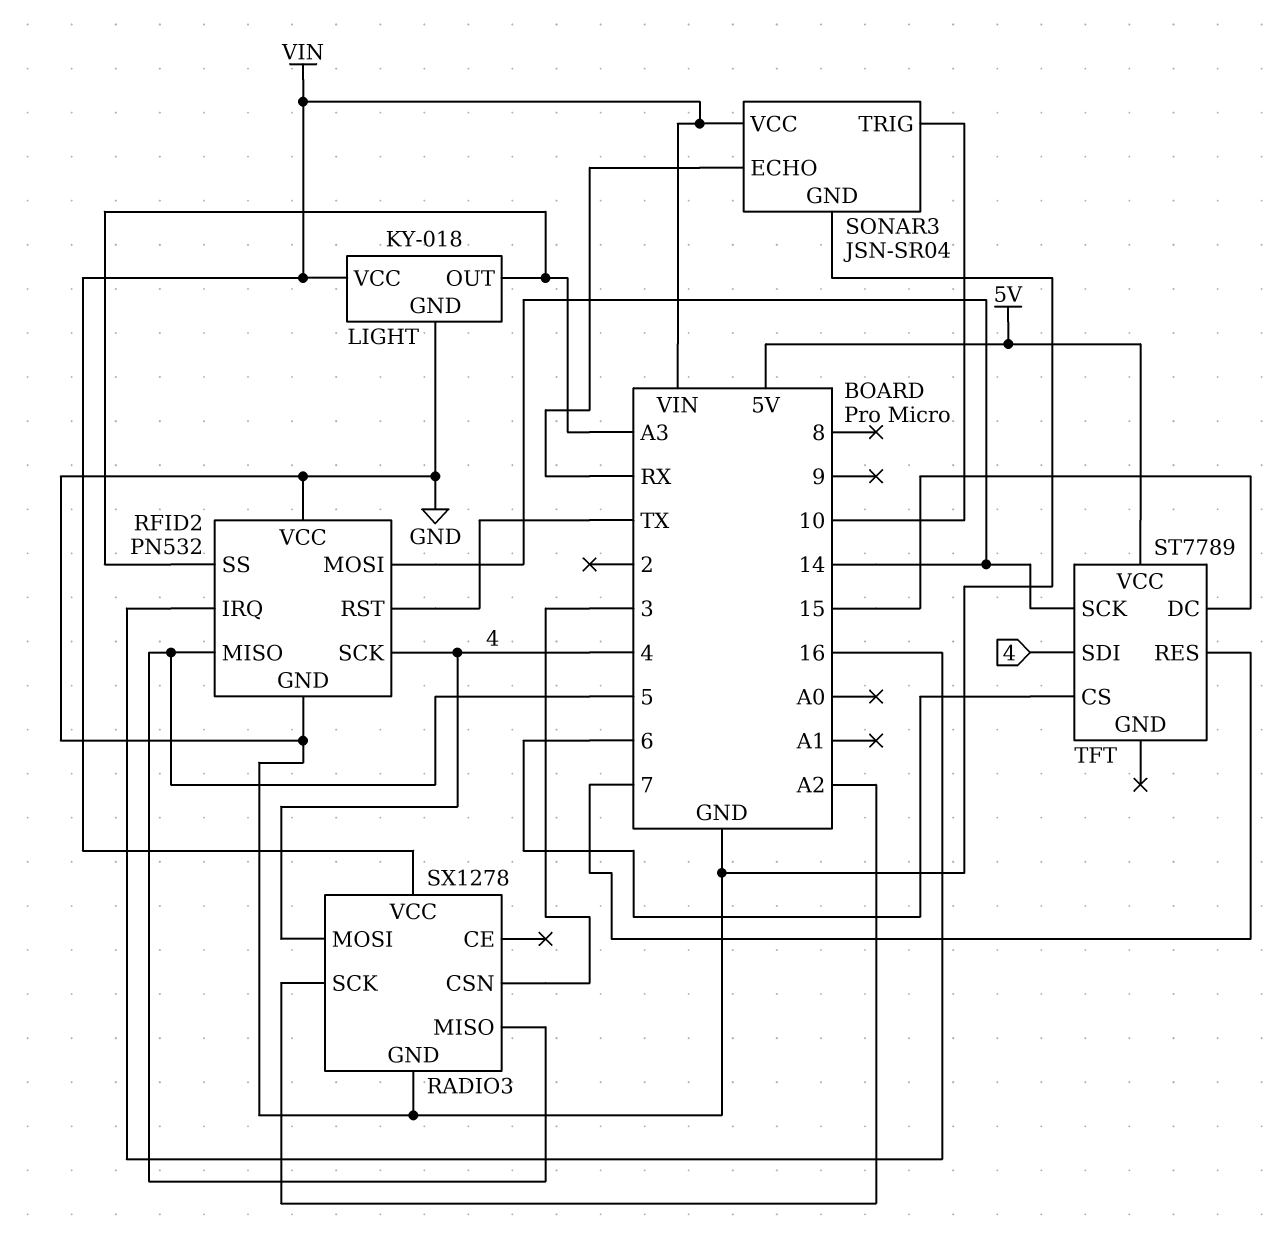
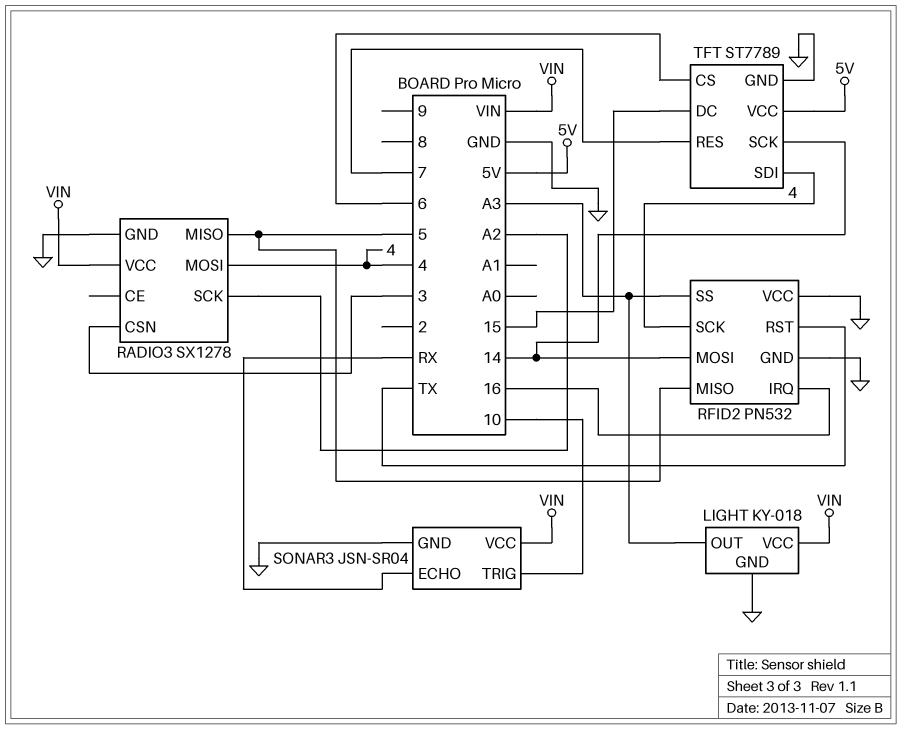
TFT pin GND: none -> GND

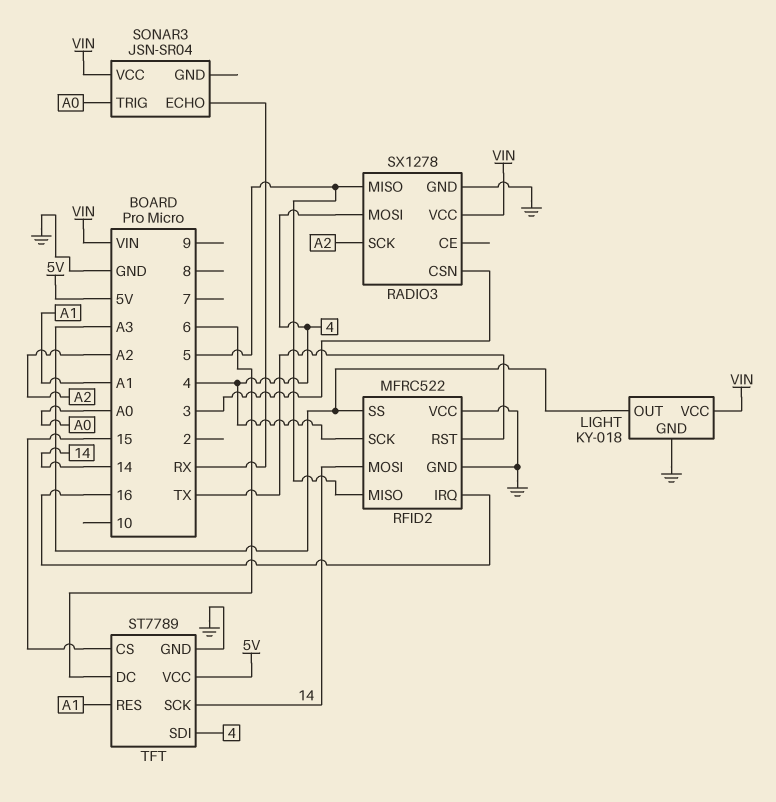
RFID2: PN532 -> MFRC522
SONAR3 pin GND: GND -> none
SONAR3 pin TRIG: 10 -> A0
TFT pin CS: 6 -> 15
TFT pin DC: 15 -> 6
TFT pin RES: 7 -> A1

